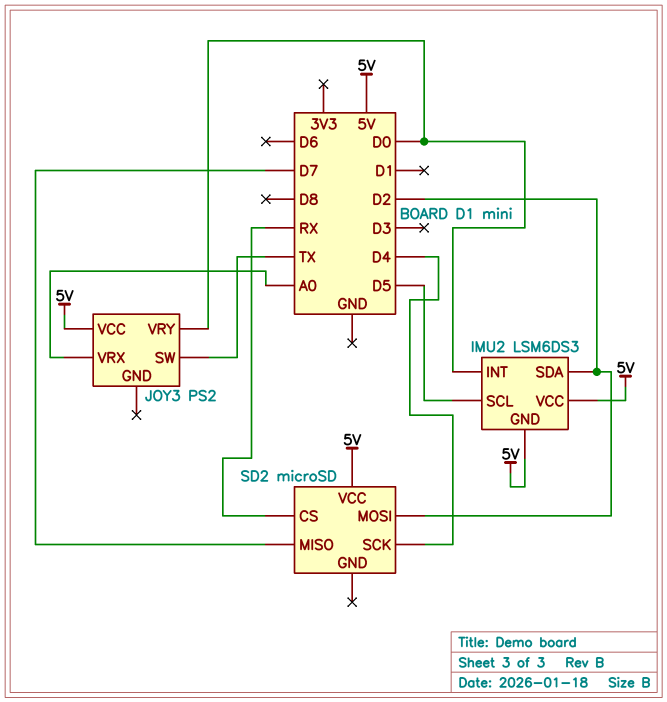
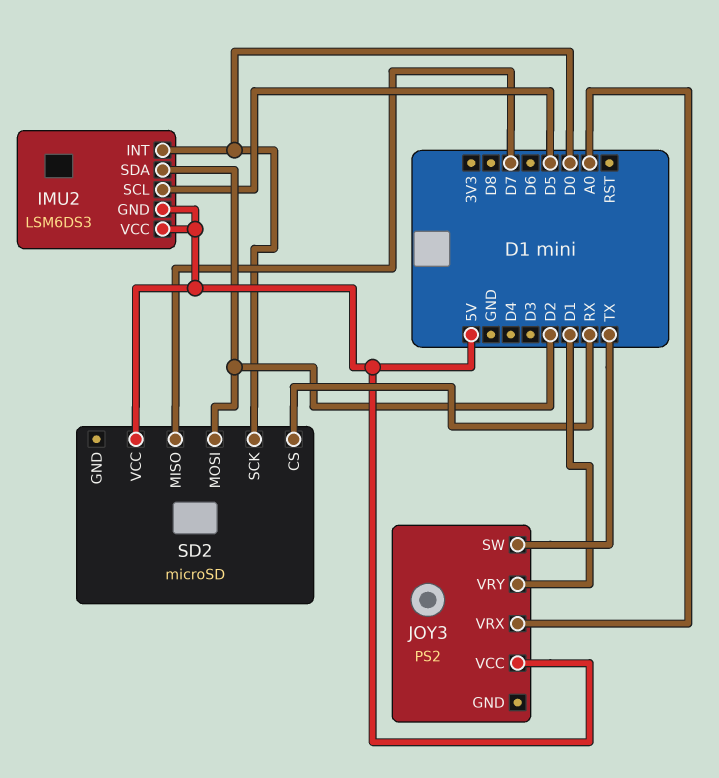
JOY3 pin VRY: D0 -> D1
SD2 pin SCK: D4 -> D0

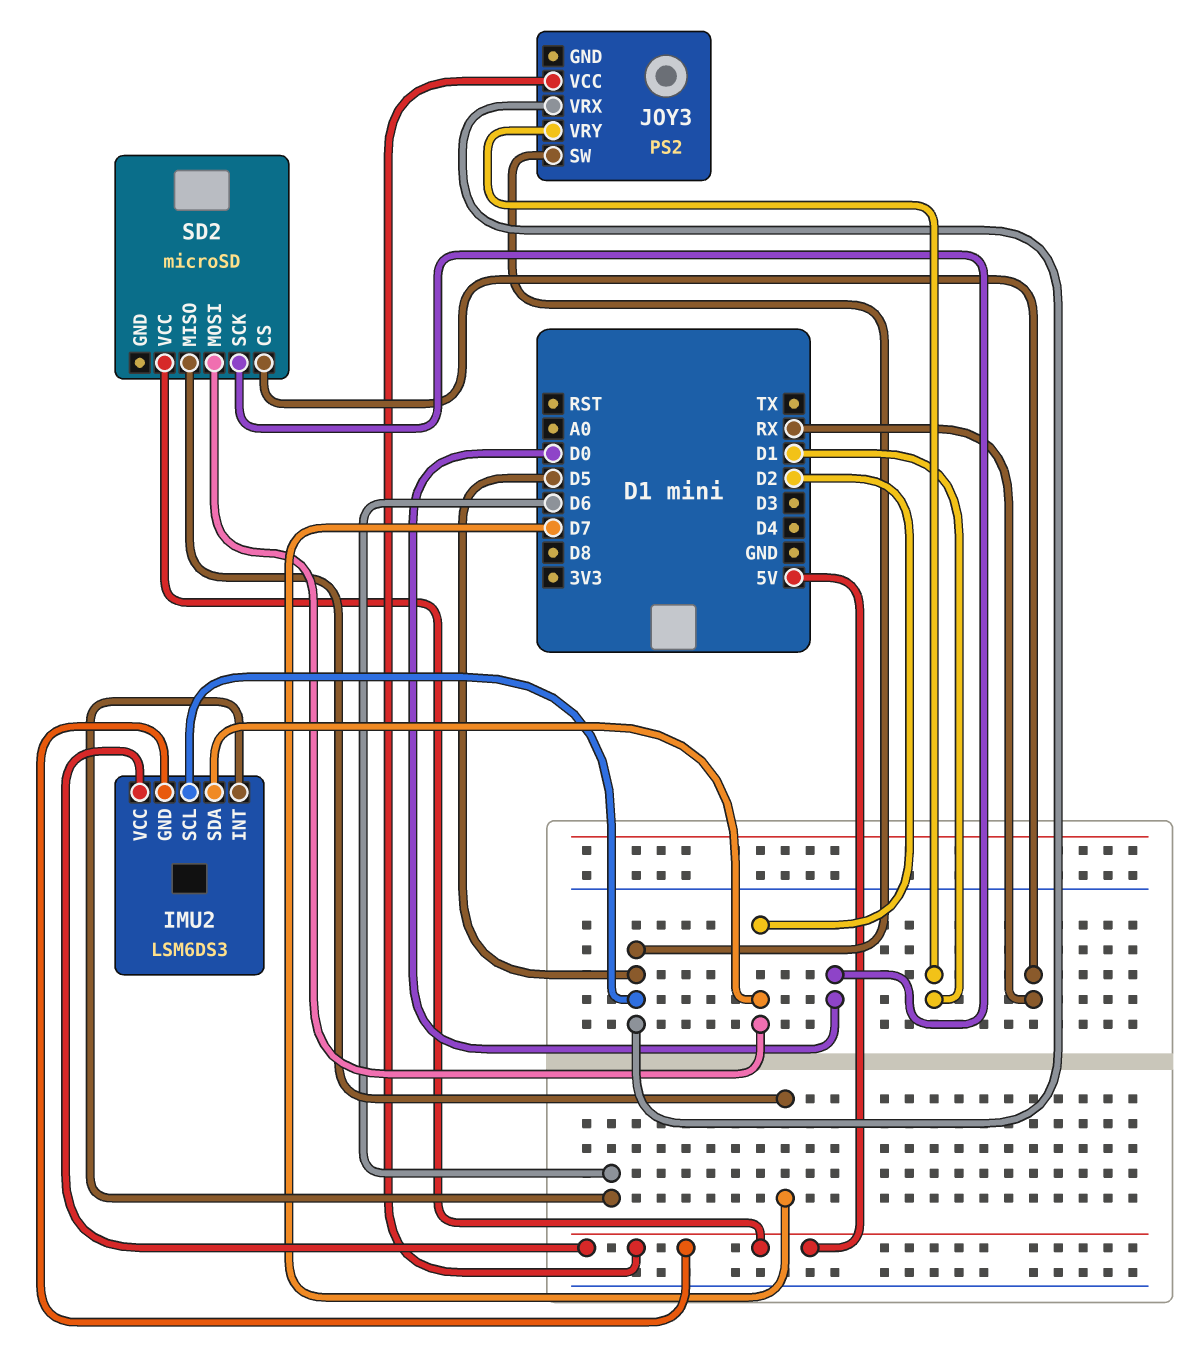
IMU2 pin INT: D0 -> D6
JOY3 pin SW: TX -> D5
JOY3 pin VRX: A0 -> D5

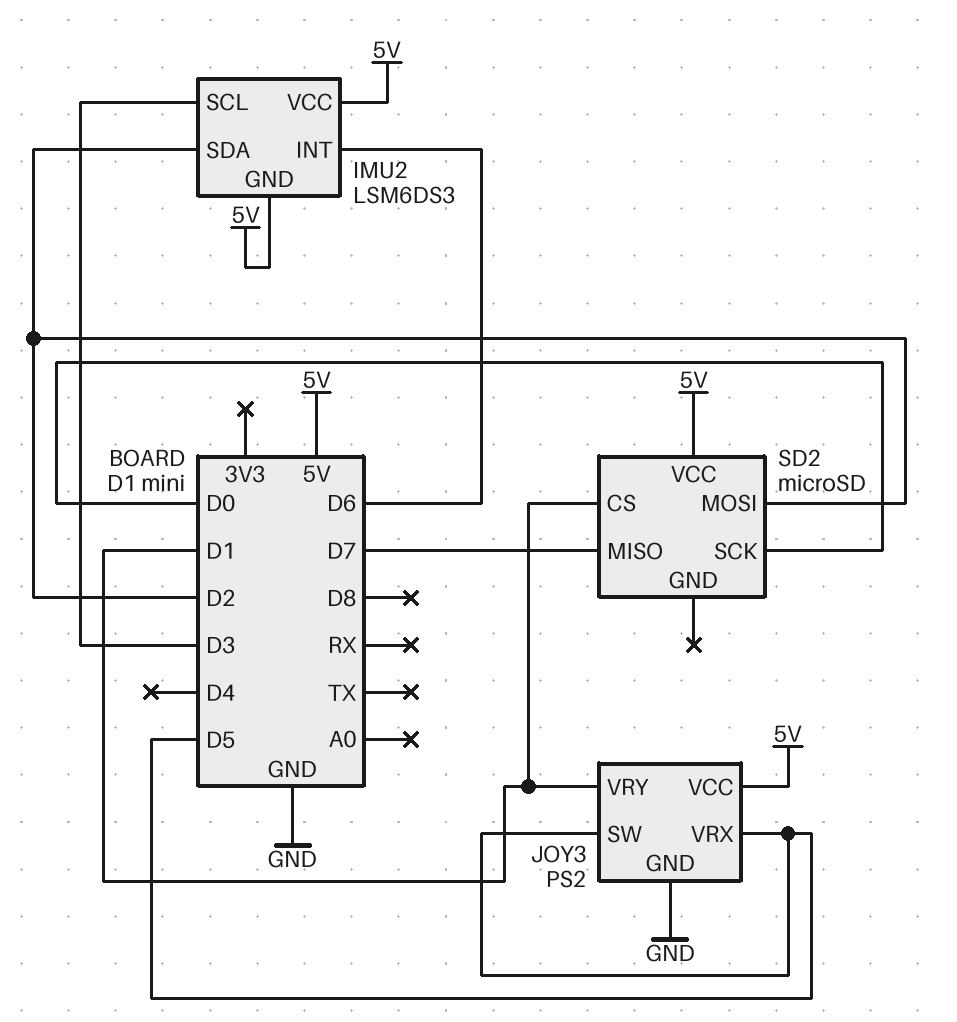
IMU2 pin SCL: D5 -> D3
JOY3 pin GND: none -> GND
SD2 pin CS: RX -> D1

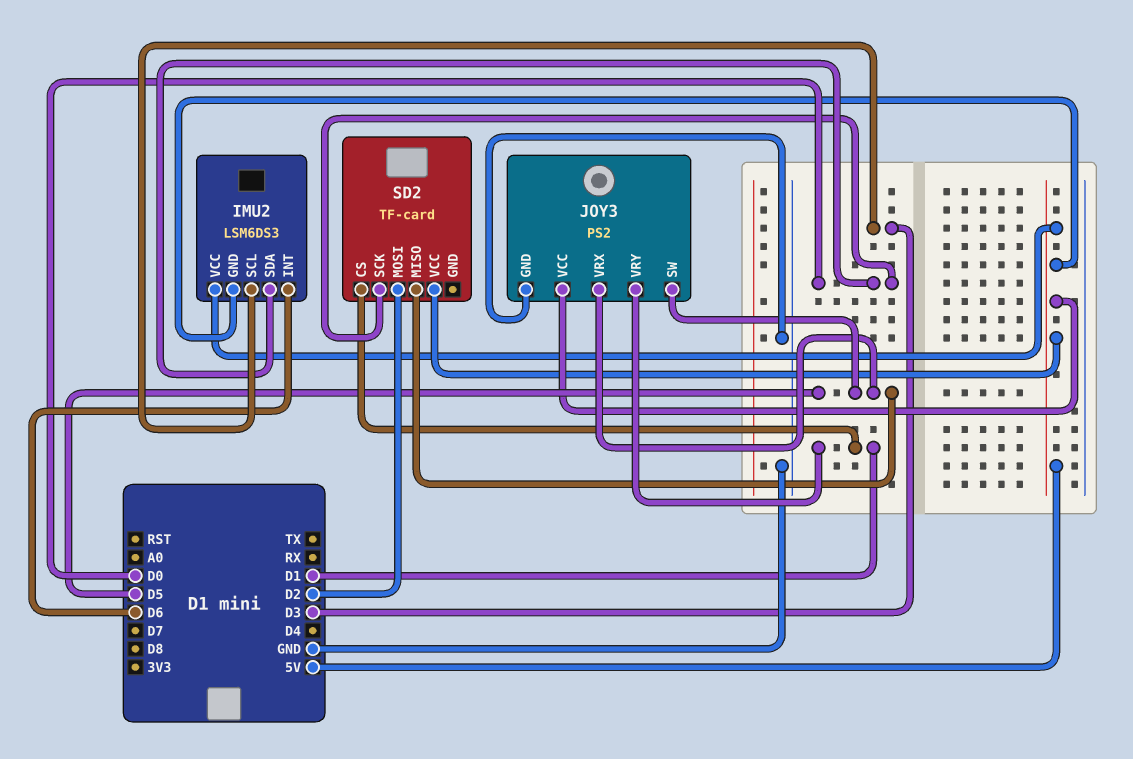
IMU2 pin SDA: D2 -> D0
SD2: microSD -> TF-card
SD2 pin MISO: D7 -> D5

